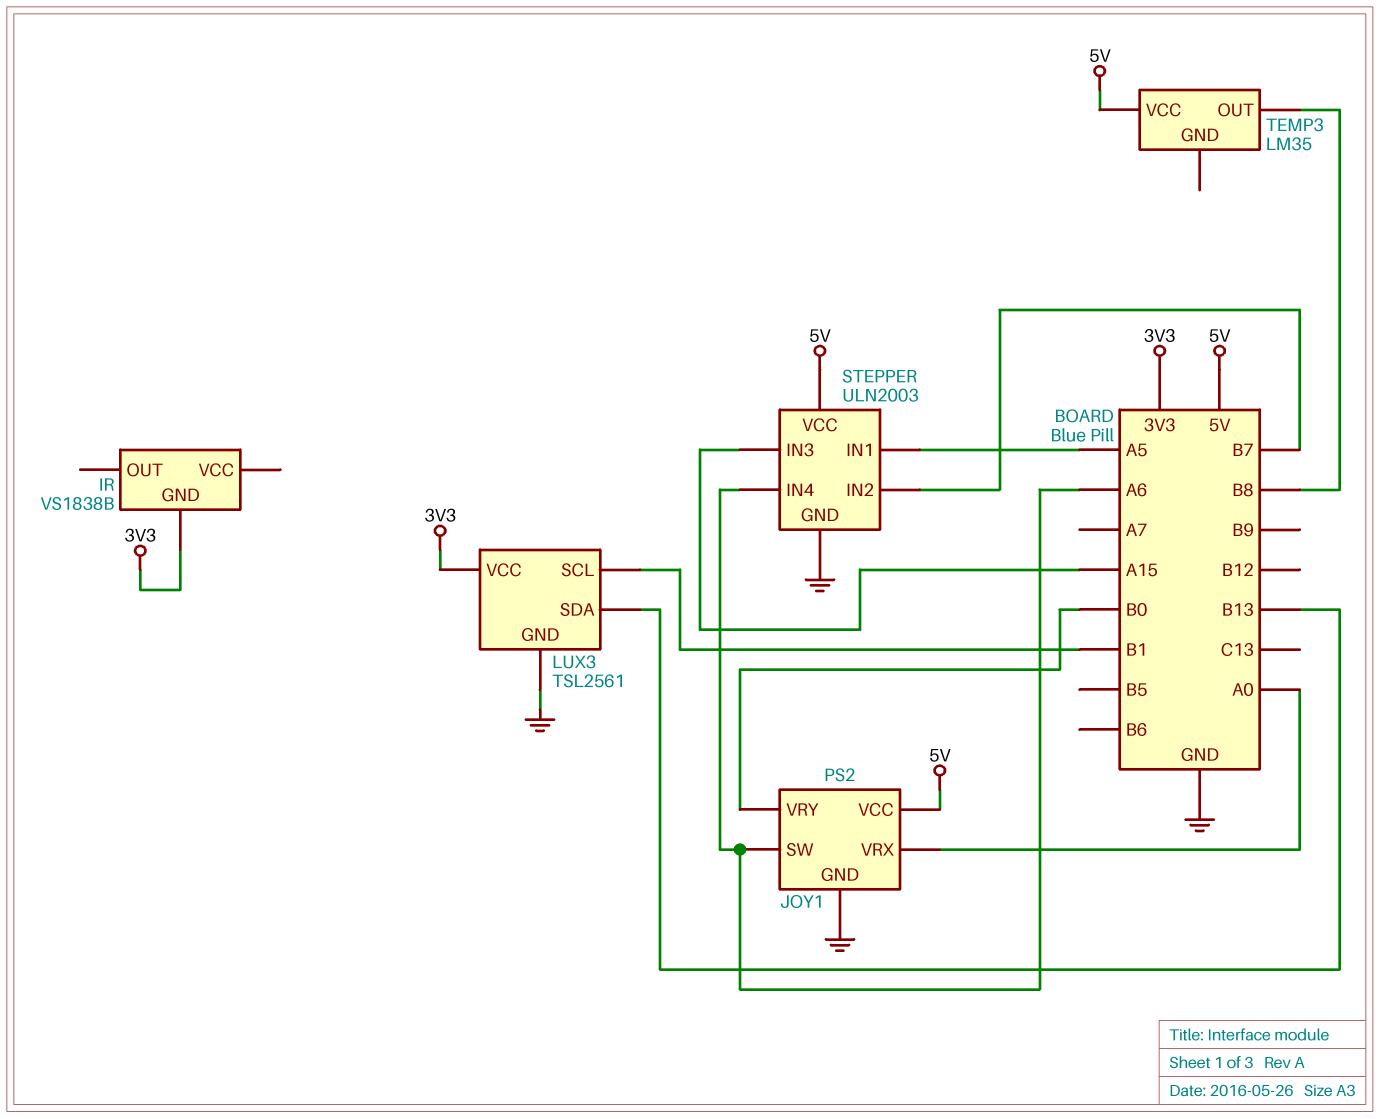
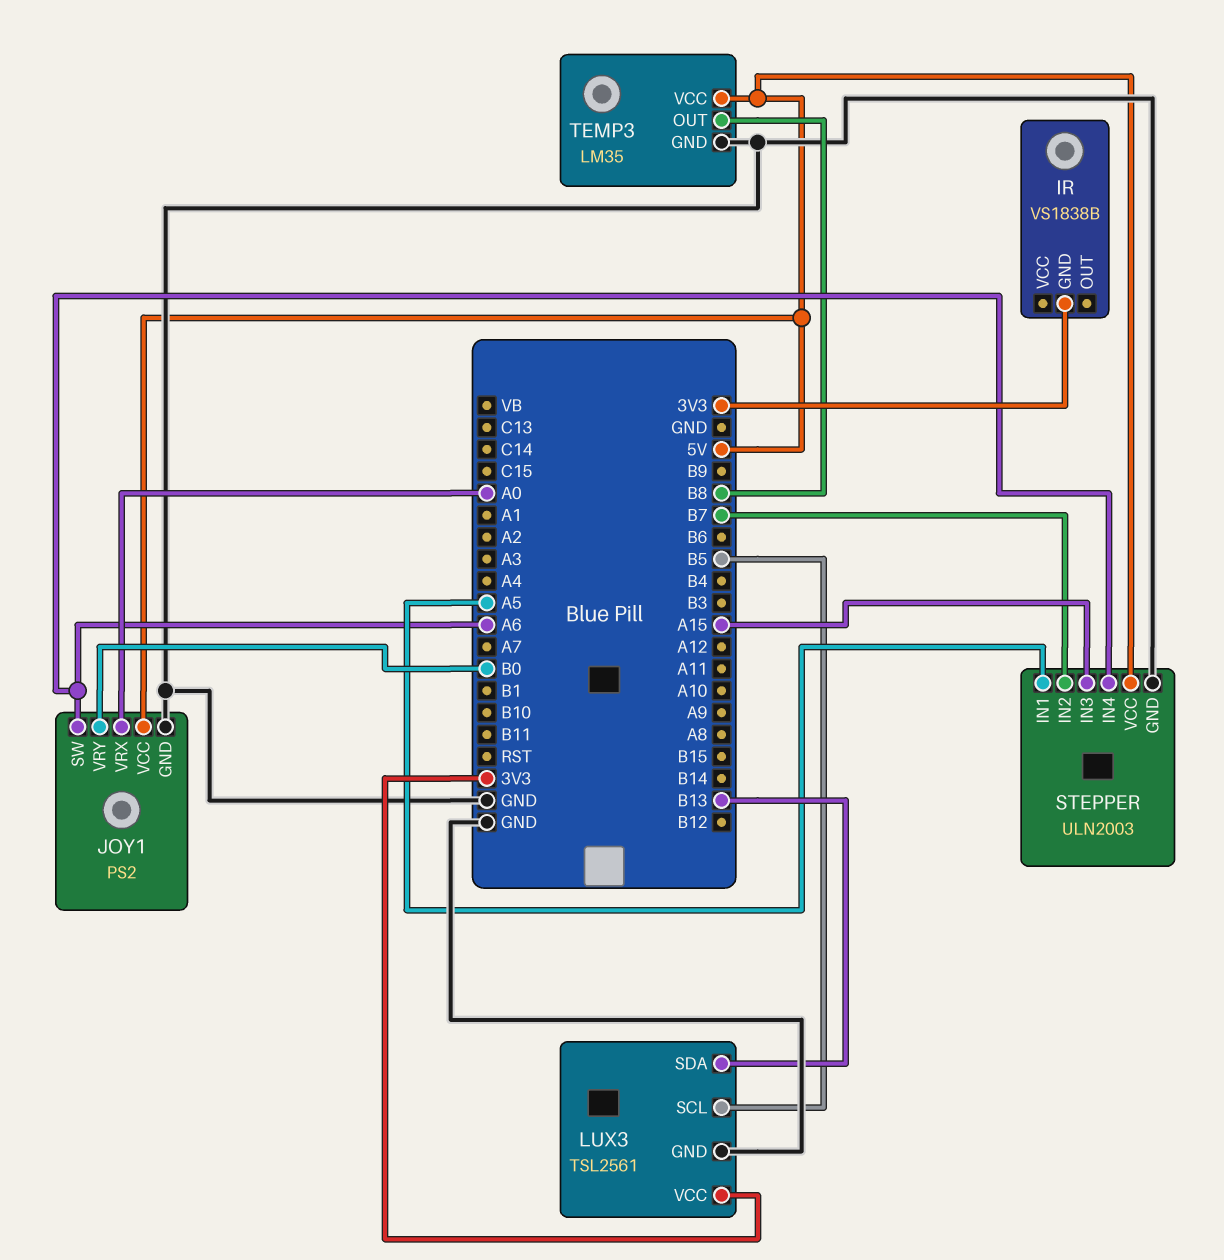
LUX3 pin SCL: B1 -> B5
TEMP3 pin GND: none -> GND

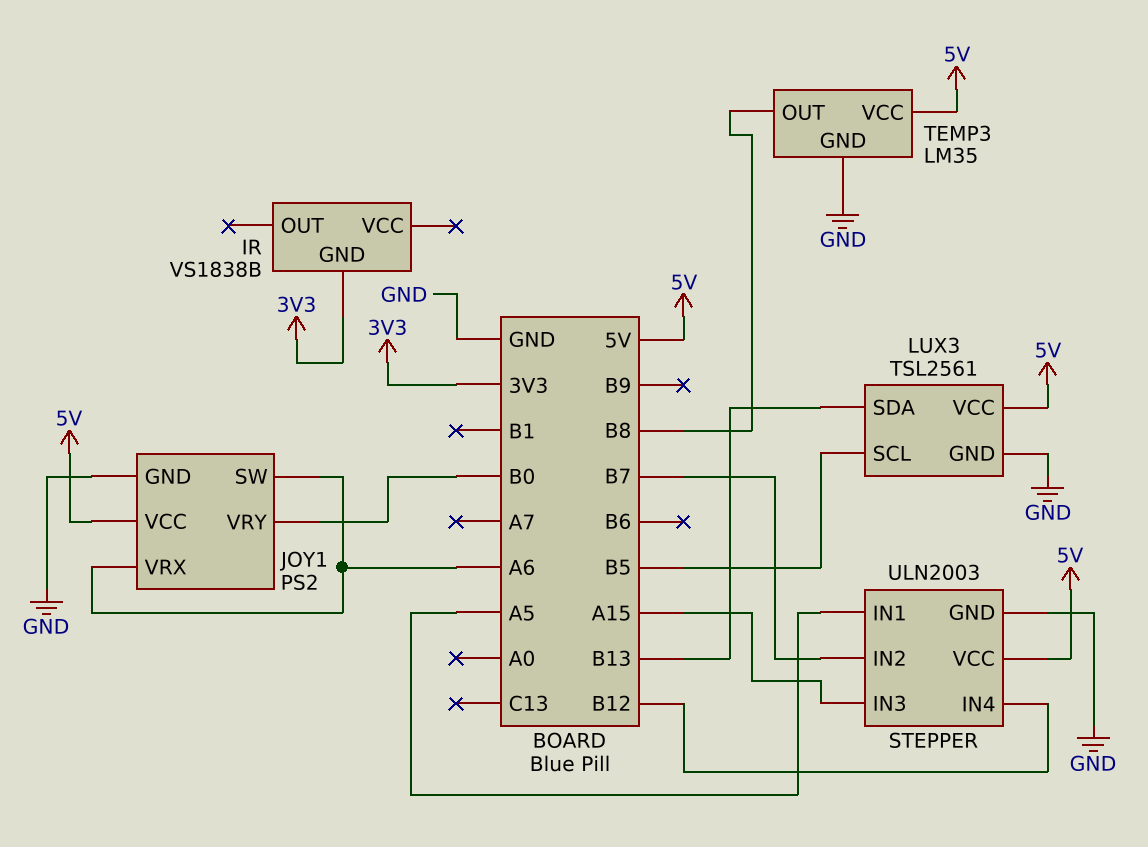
JOY1 pin VRX: A0 -> A6
LUX3 pin VCC: 3V3 -> 5V
STEPPER pin IN4: A6 -> B12

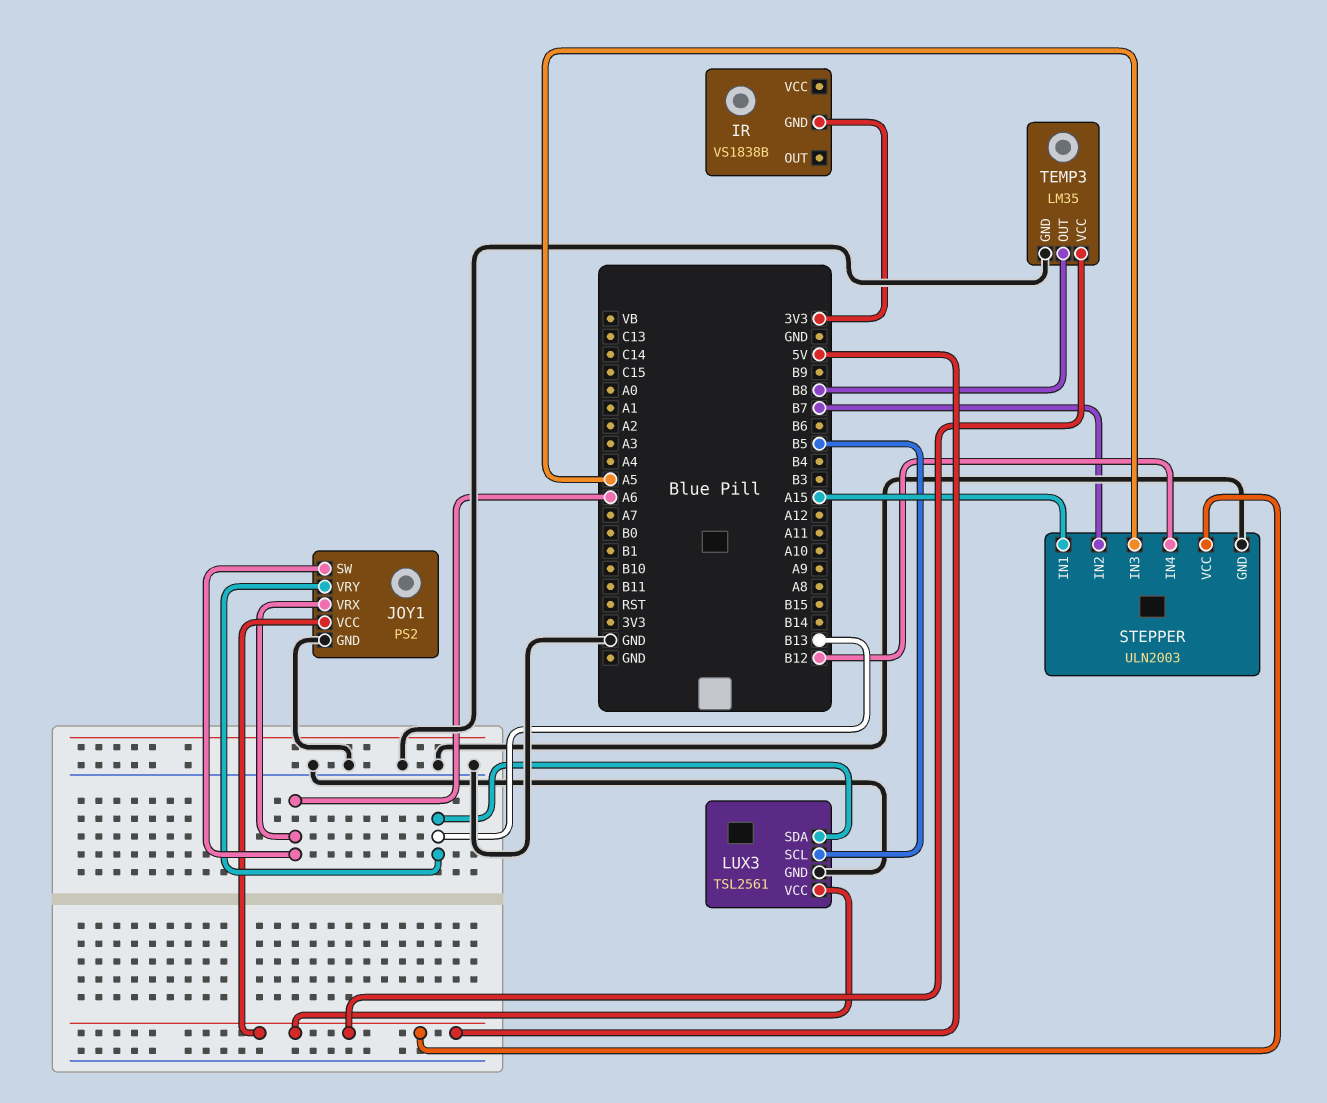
JOY1 pin VRY: B0 -> B13
STEPPER pin IN1: A5 -> A15
STEPPER pin IN3: A15 -> A5

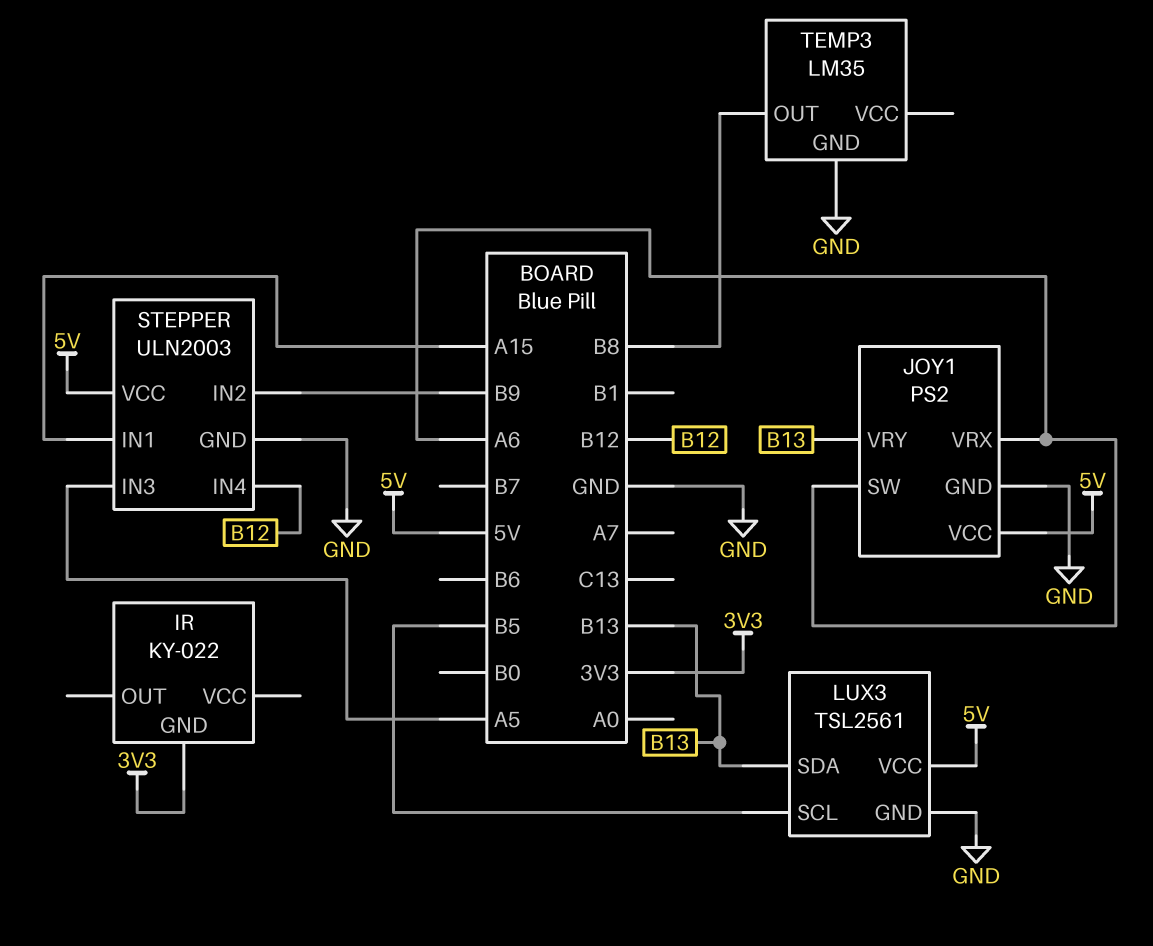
IR: VS1838B -> KY-022
STEPPER pin IN2: B7 -> B9
TEMP3 pin VCC: 5V -> none

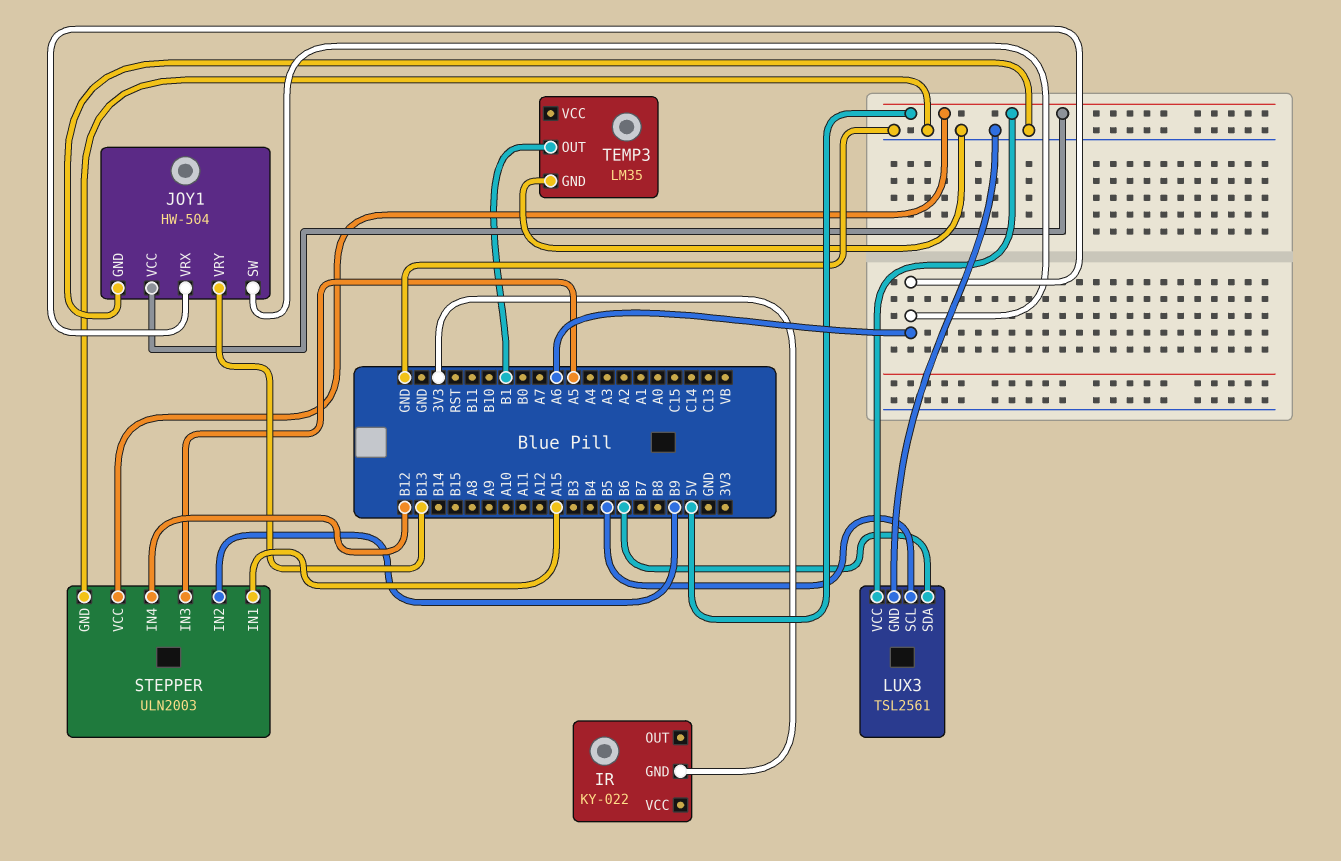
JOY1: PS2 -> HW-504
LUX3 pin SDA: B13 -> B6
TEMP3 pin OUT: B8 -> B1

